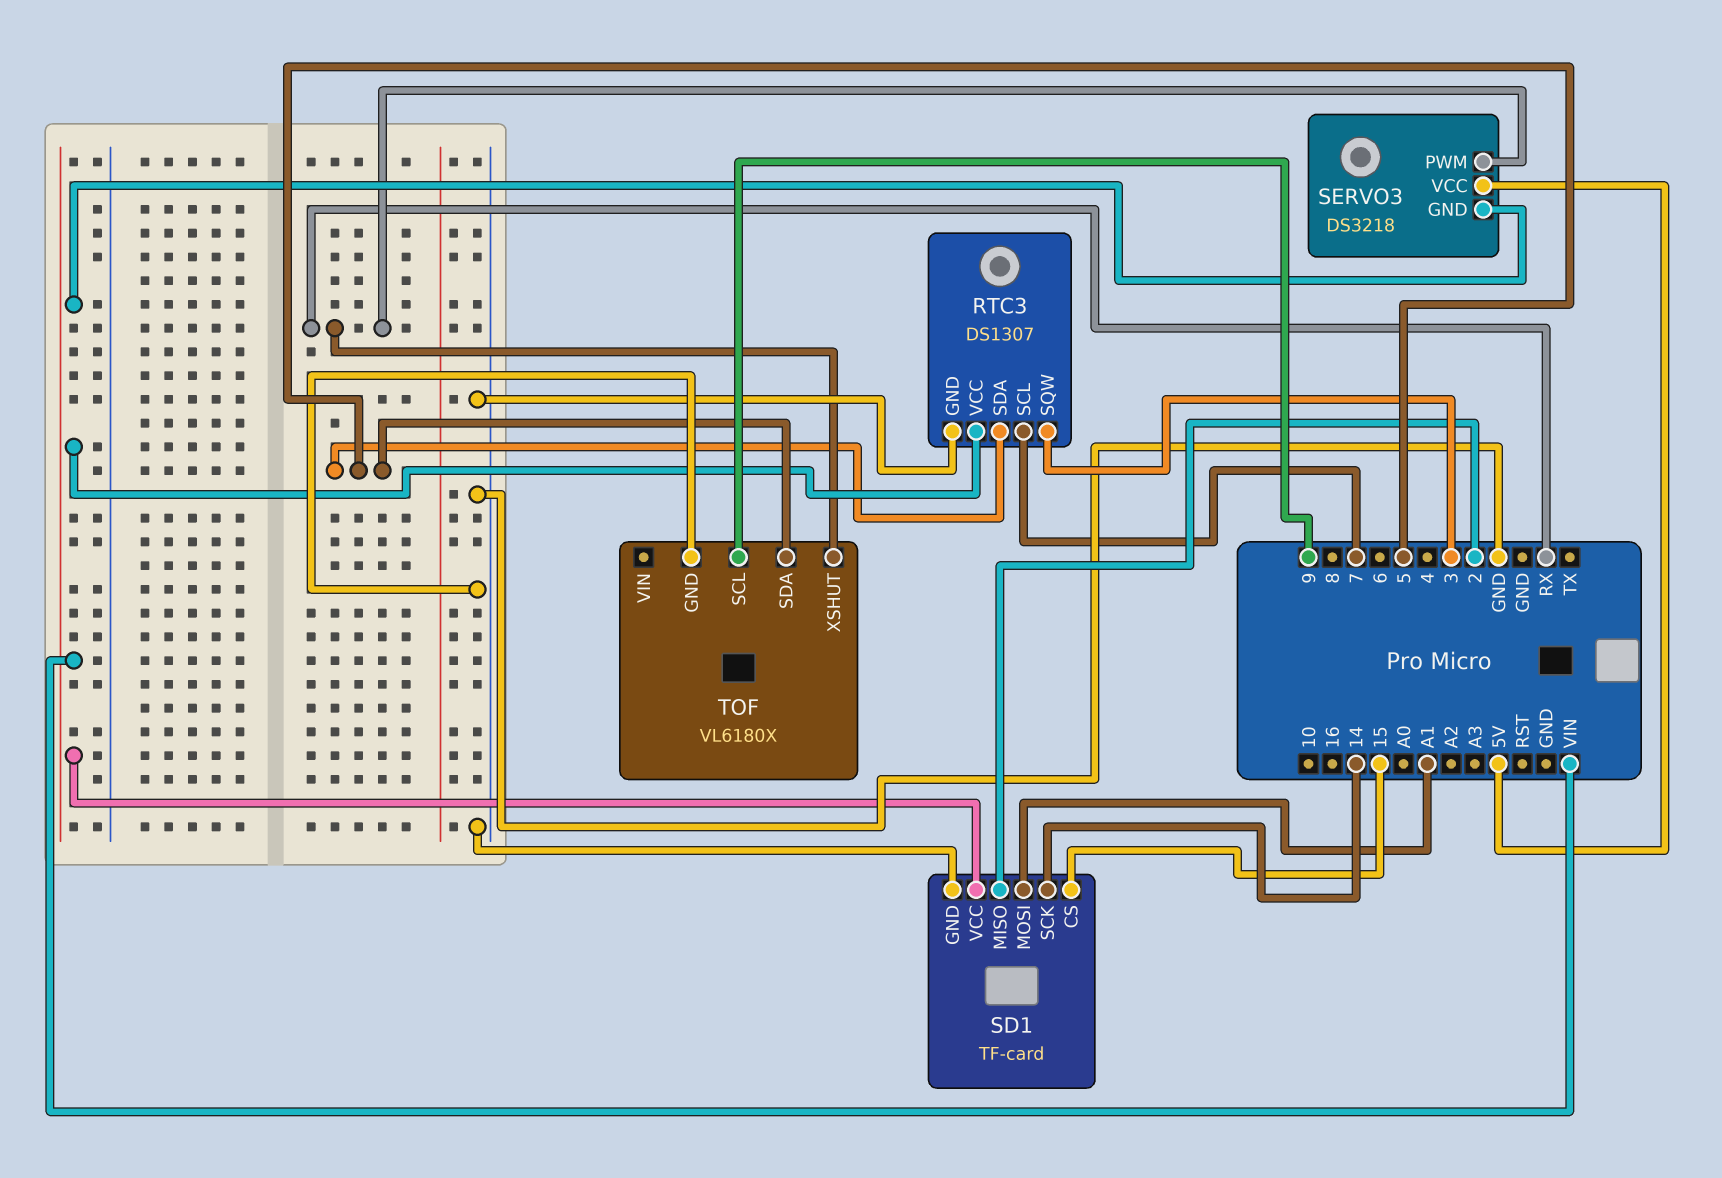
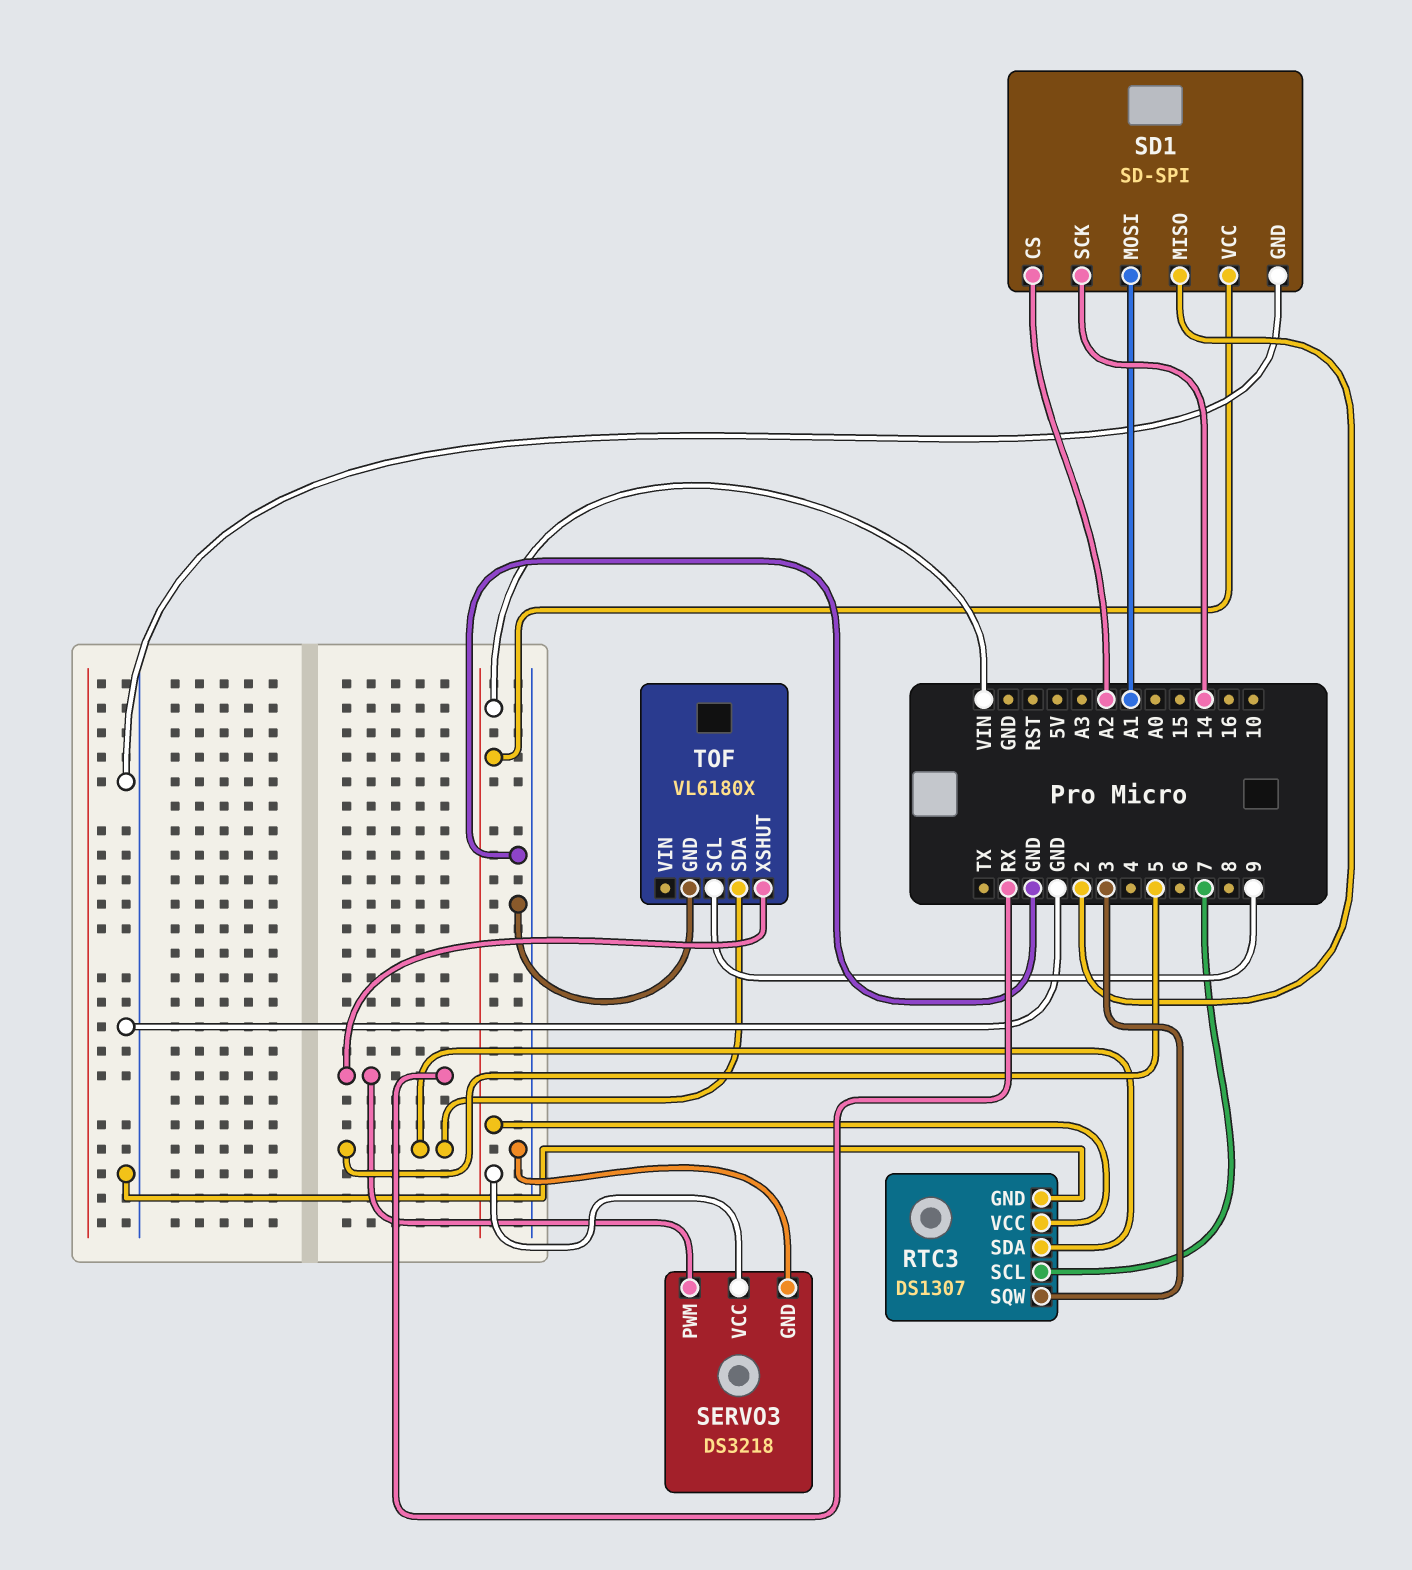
SD1: TF-card -> SD-SPI
SD1 pin CS: 15 -> A2
SERVO3 pin GND: VIN -> GND
SERVO3 pin VCC: 5V -> VIN

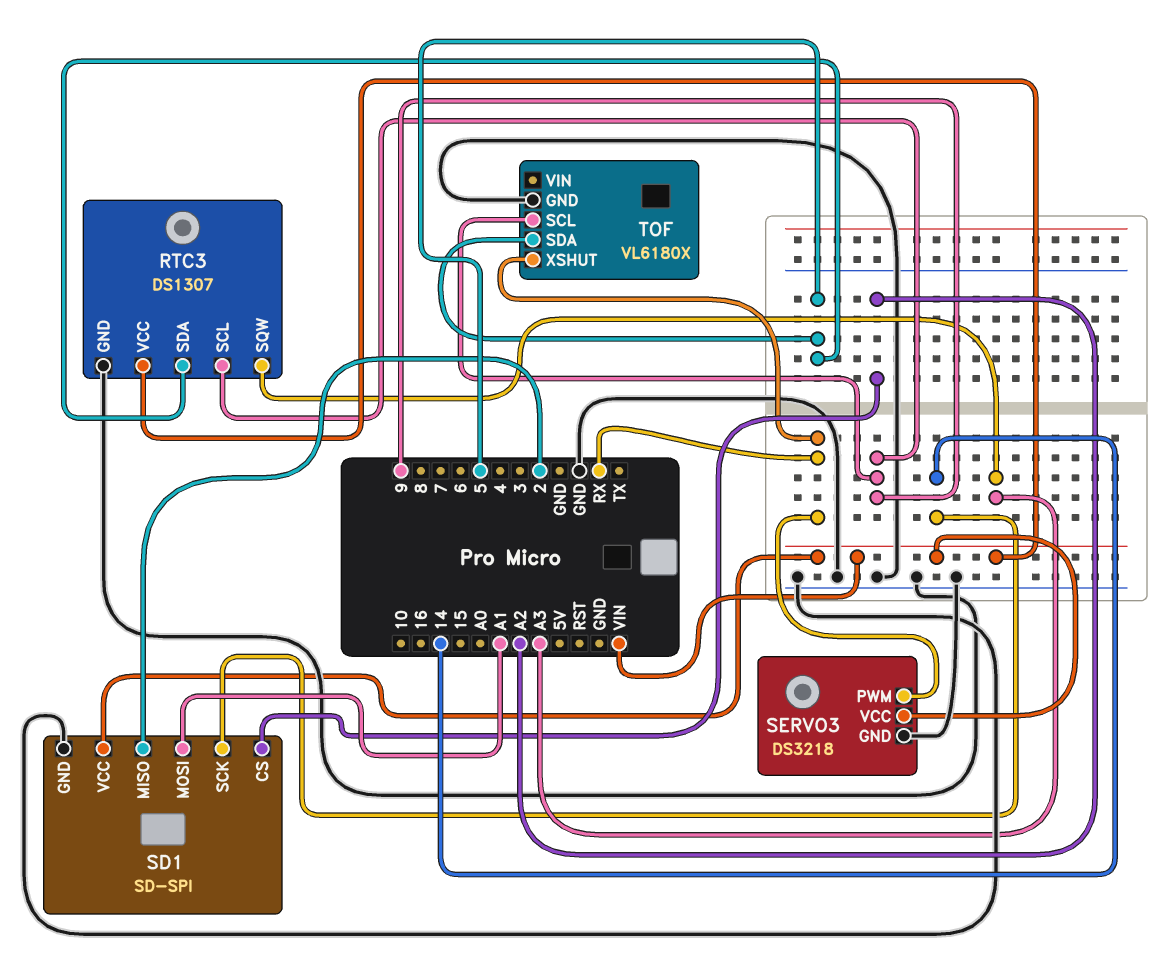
RTC3 pin SCL: 7 -> 9
RTC3 pin SQW: 3 -> A3

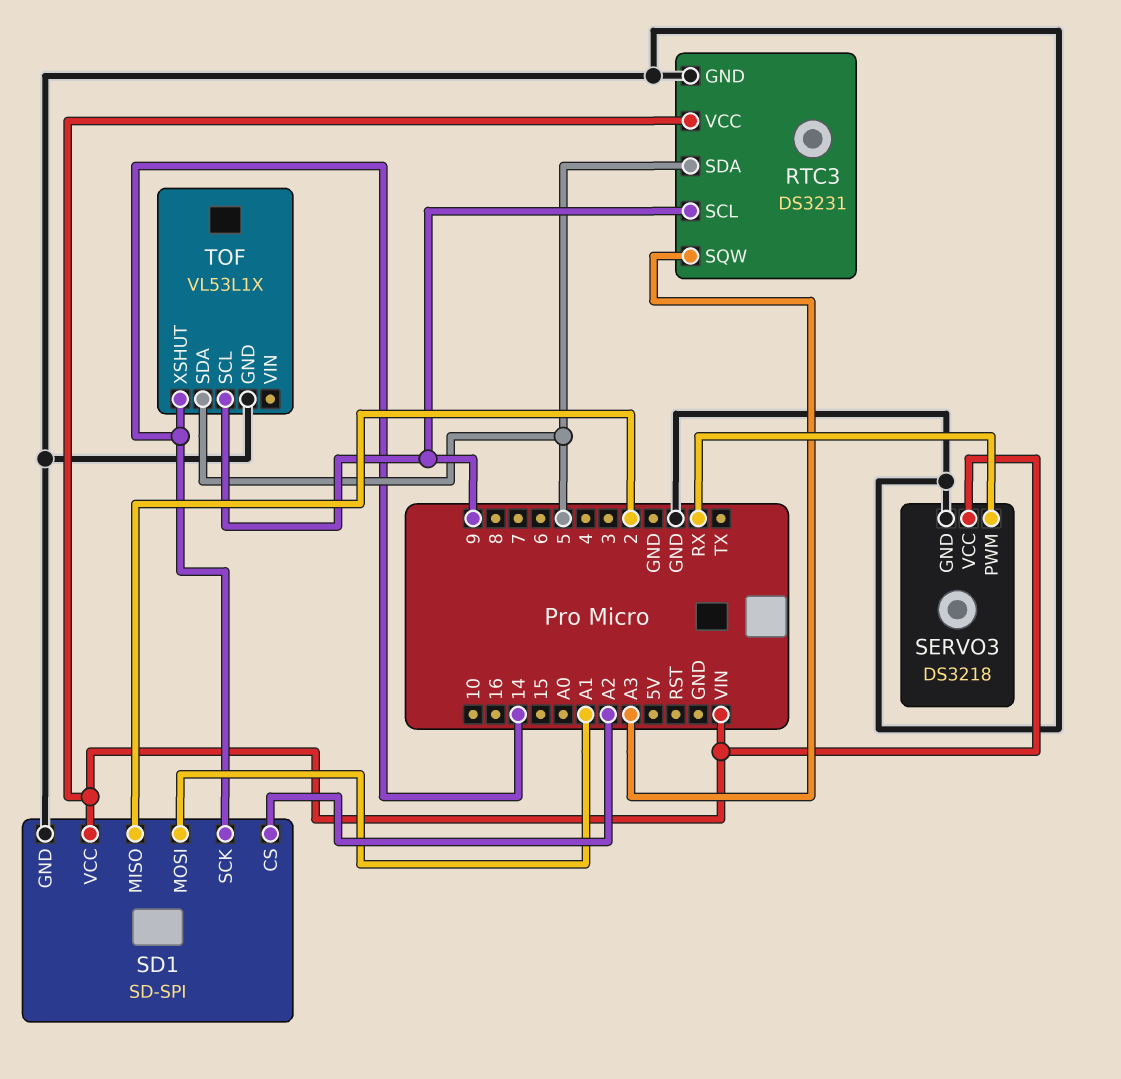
RTC3: DS1307 -> DS3231
TOF: VL6180X -> VL53L1X
TOF pin XSHUT: RX -> 14

